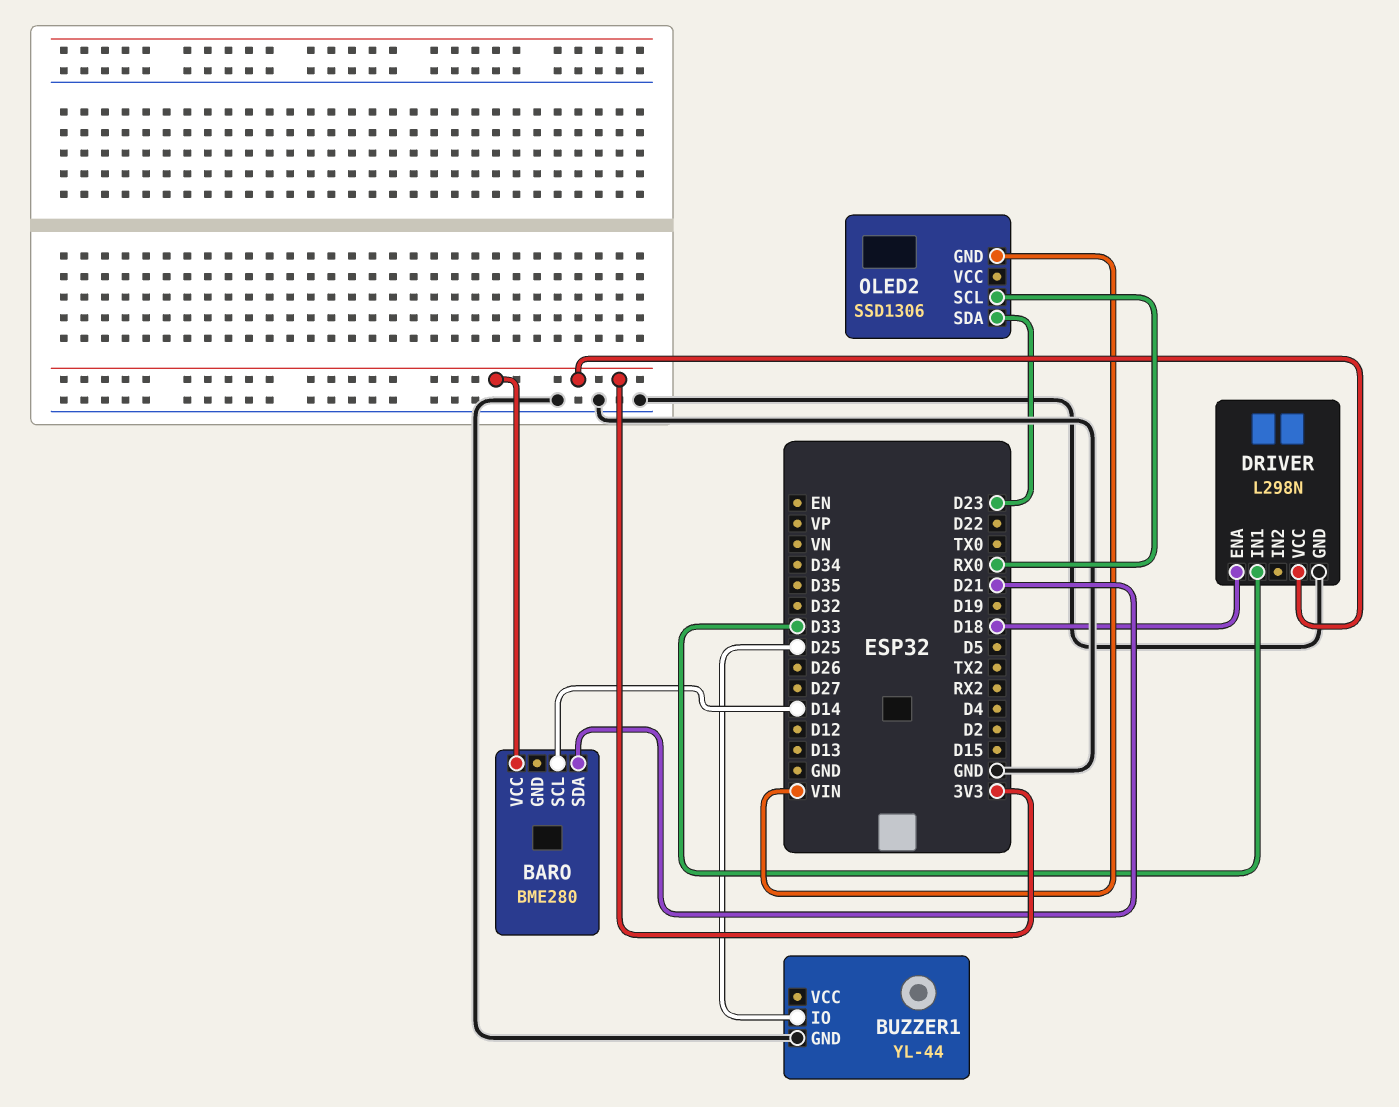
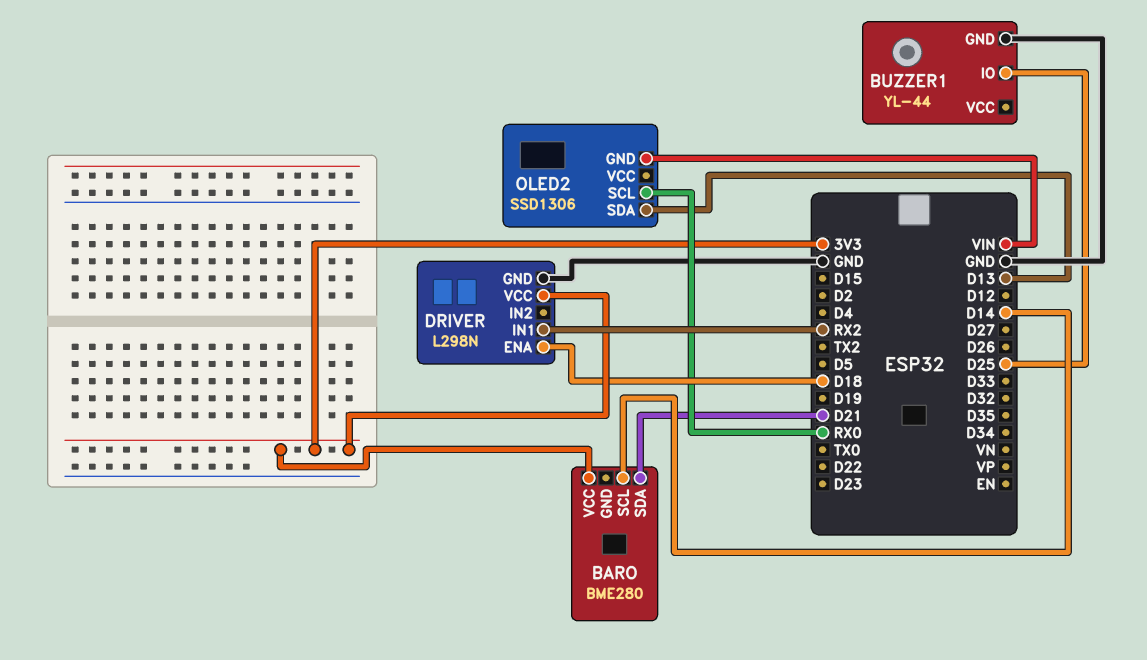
DRIVER pin IN1: D33 -> RX2
OLED2 pin SDA: D23 -> D13

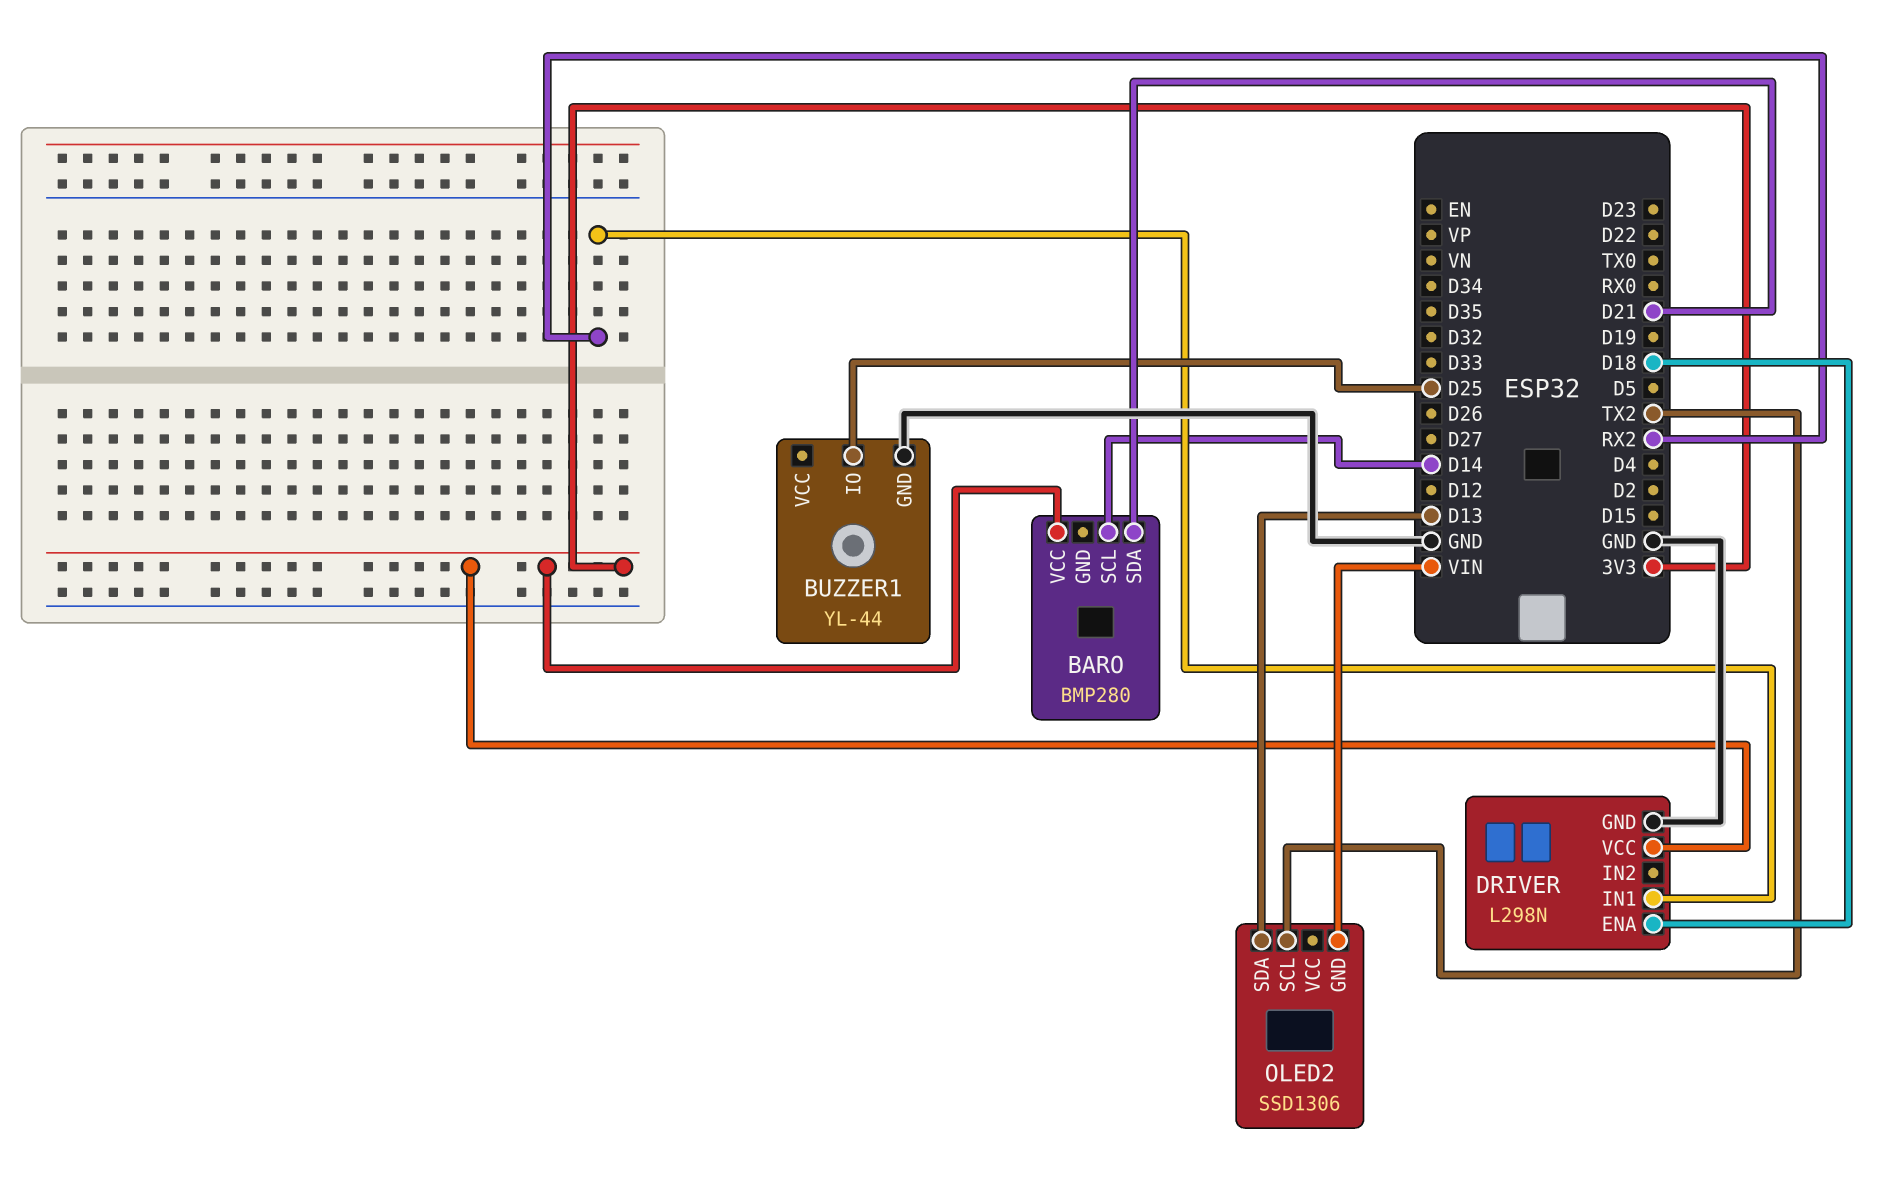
BARO: BME280 -> BMP280
OLED2 pin SCL: RX0 -> TX2

